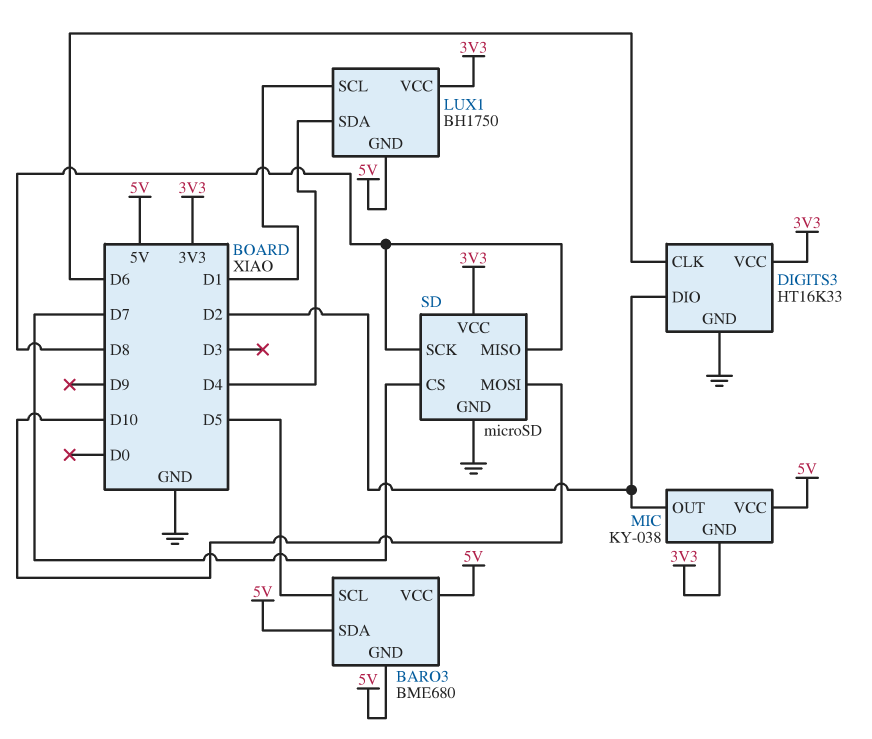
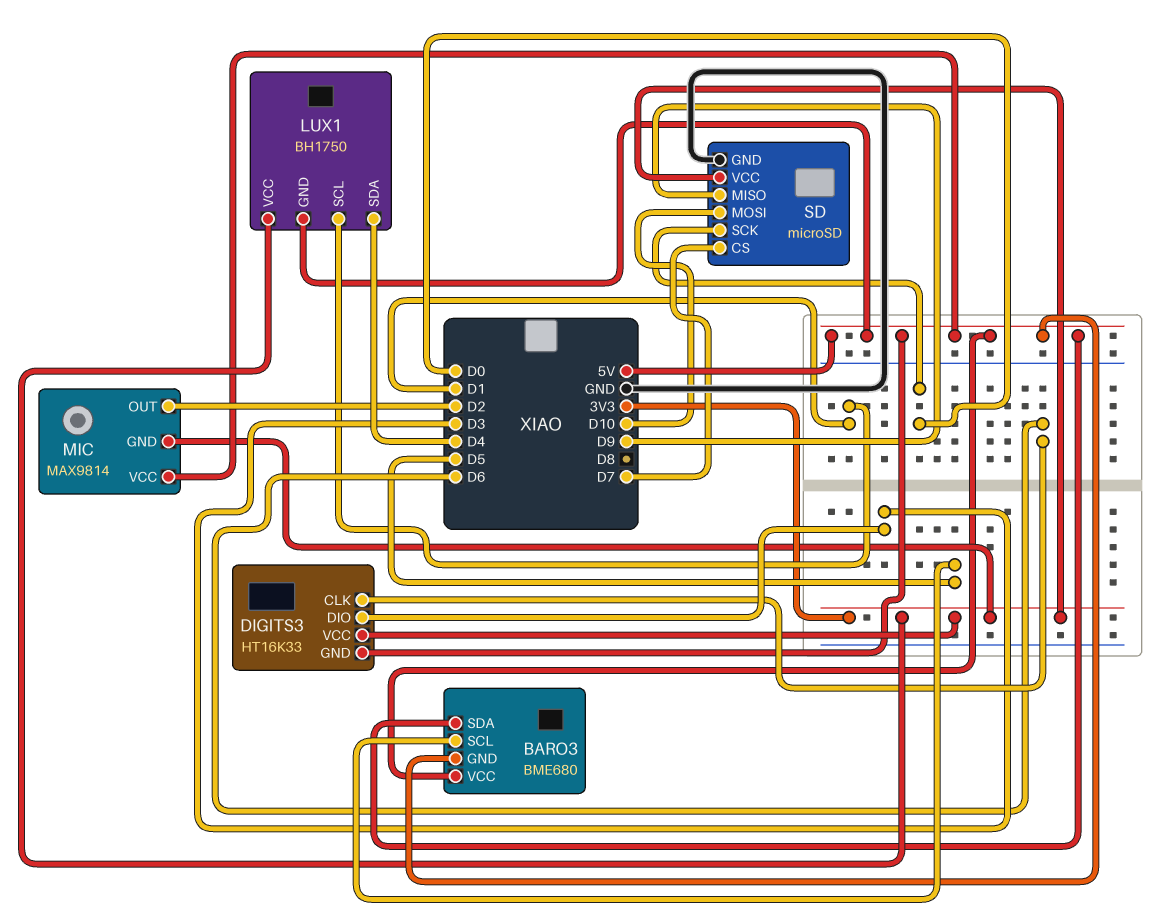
DIGITS3 pin DIO: D2 -> D3
DIGITS3 pin GND: GND -> 5V
MIC: KY-038 -> MAX9814
SD pin MISO: D8 -> D9
SD pin SCK: D8 -> D0

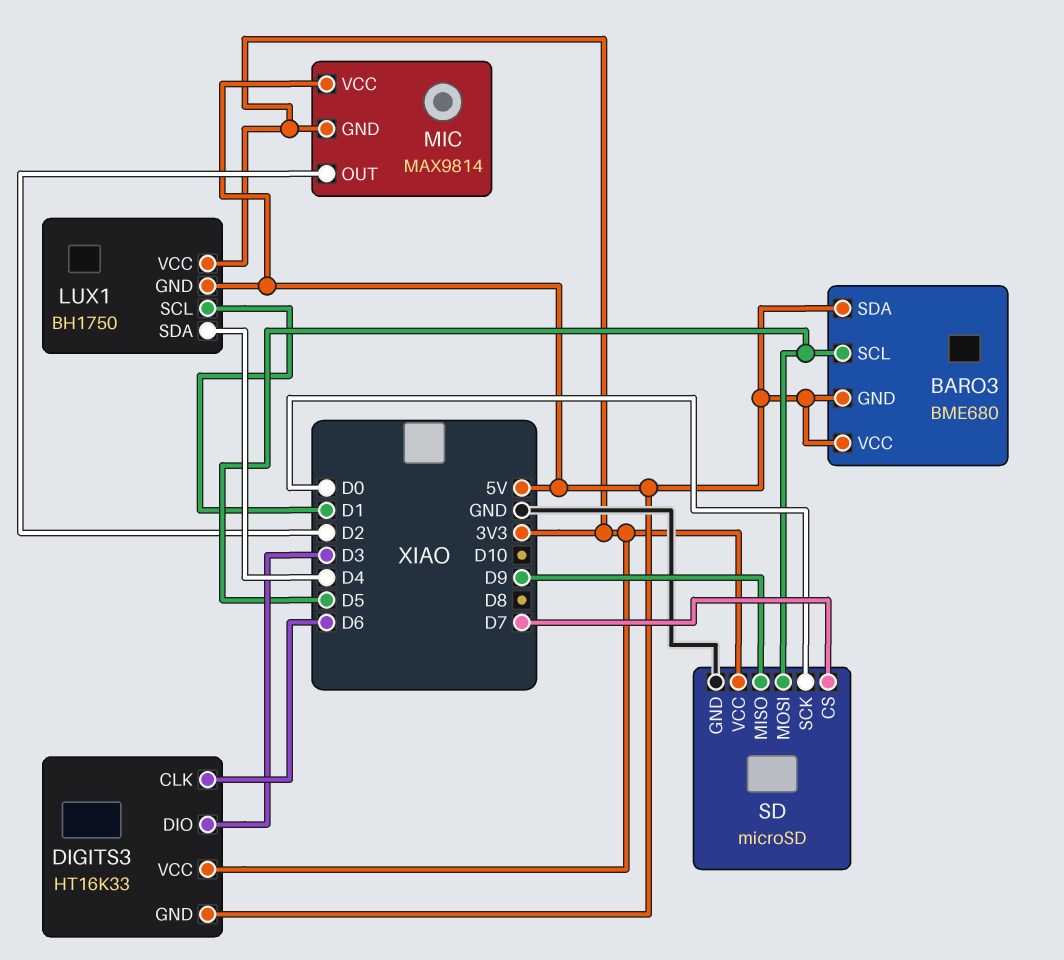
SD pin MOSI: D10 -> D5

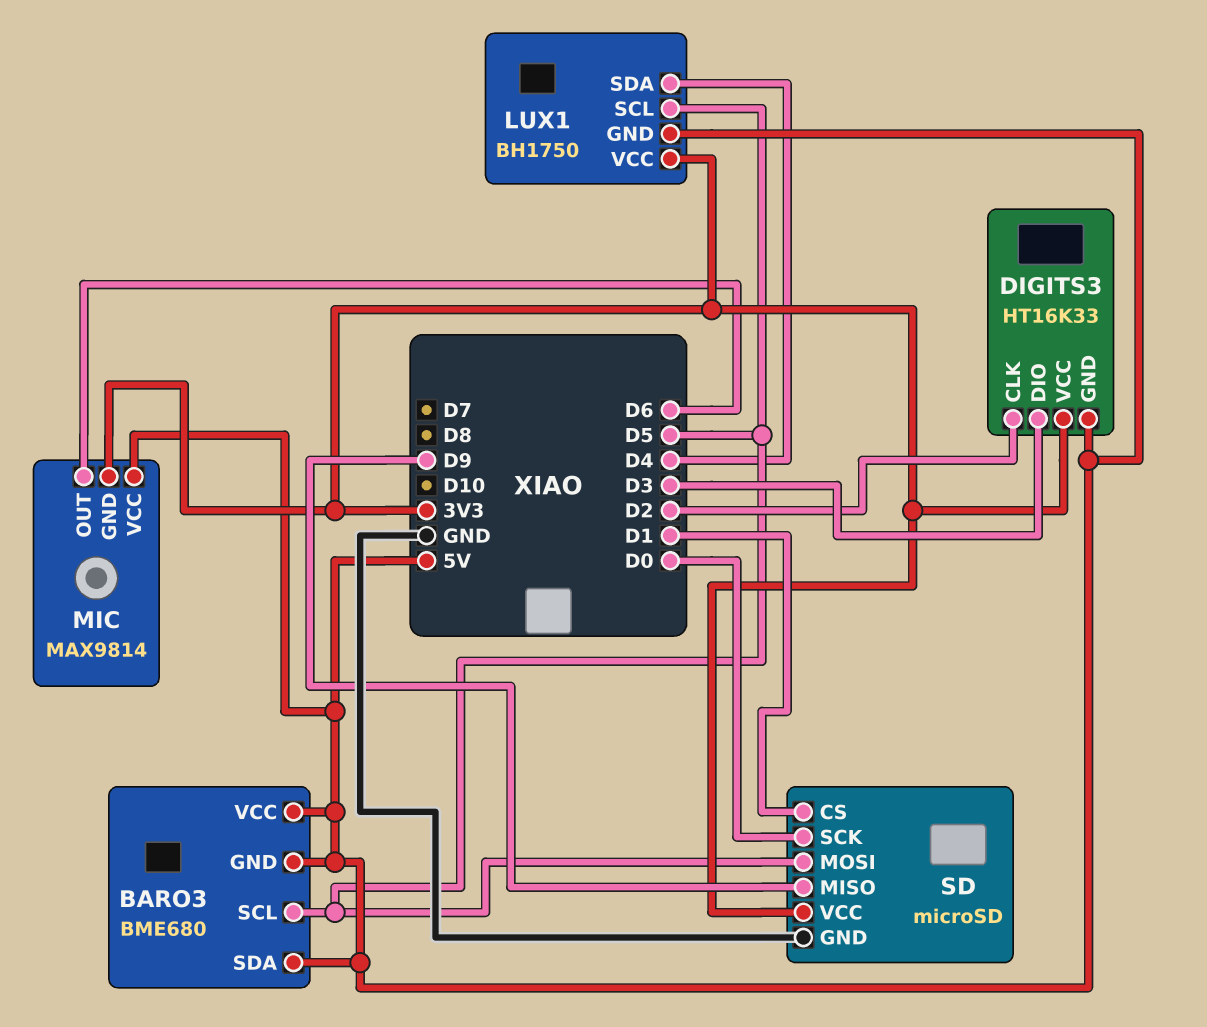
DIGITS3 pin CLK: D6 -> D2
LUX1 pin SCL: D1 -> D5
MIC pin OUT: D2 -> D6
SD pin CS: D7 -> D1

